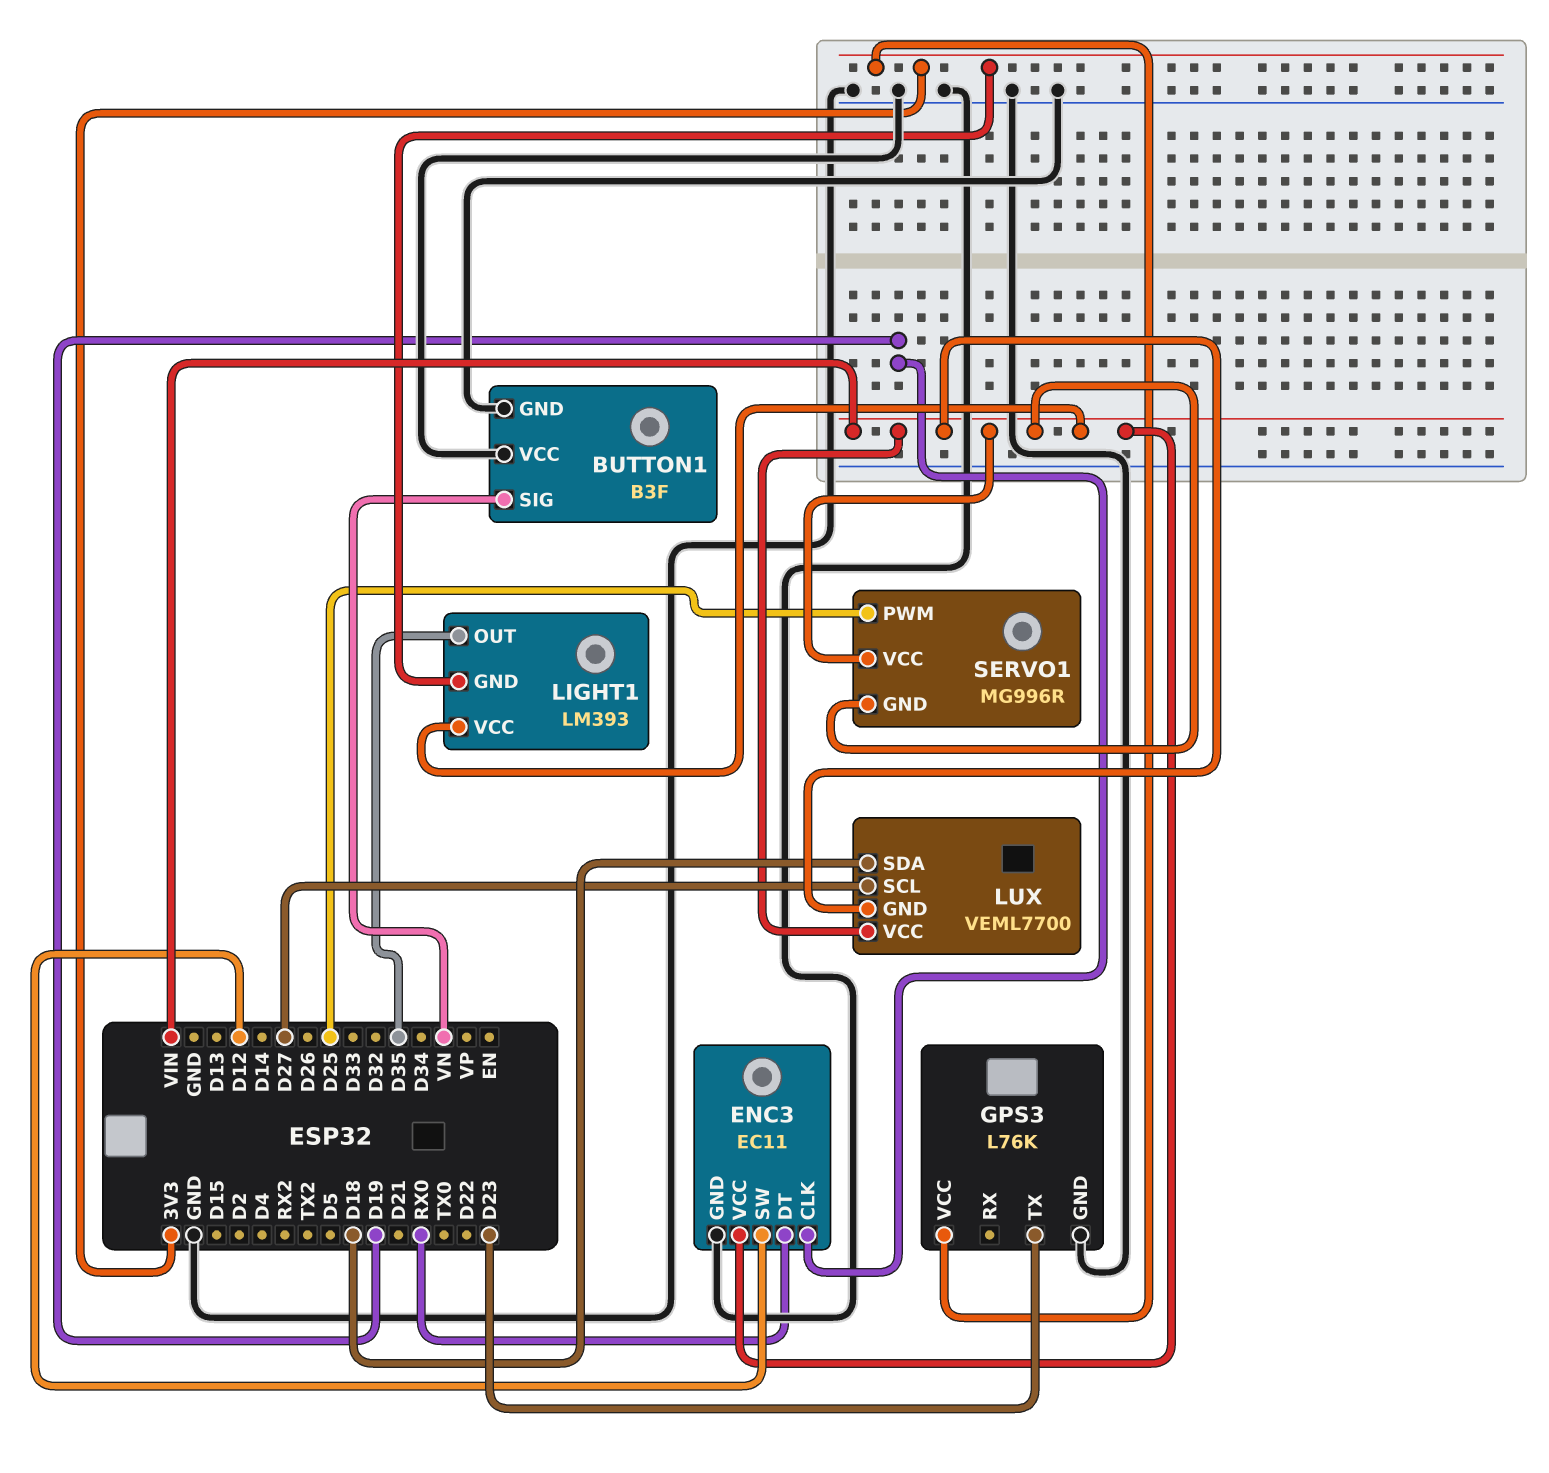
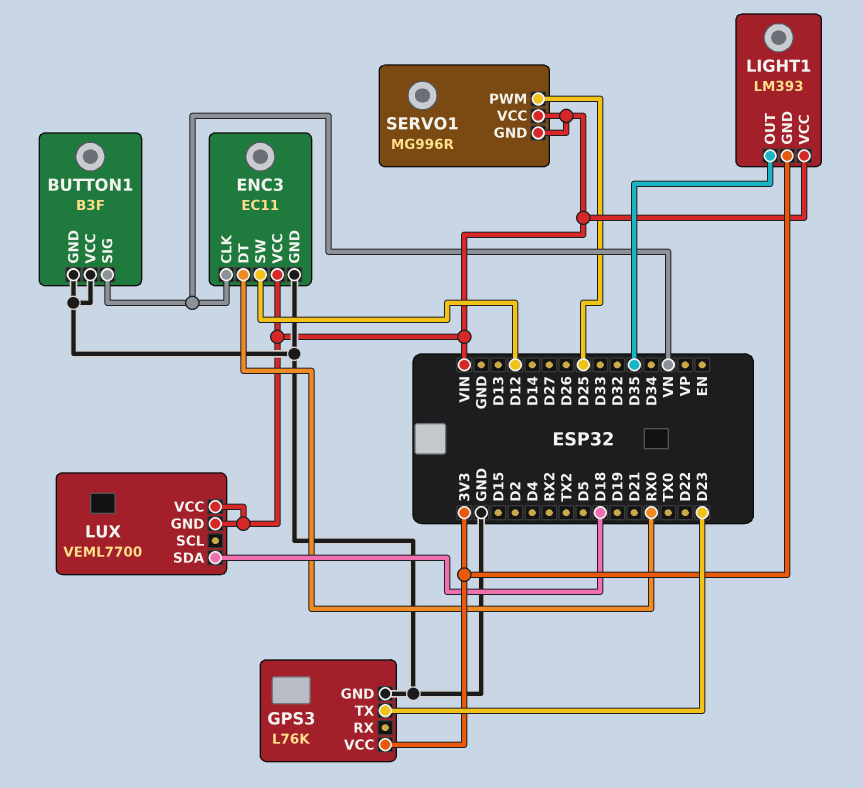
ENC3 pin CLK: D19 -> VN
LUX pin SCL: D27 -> none

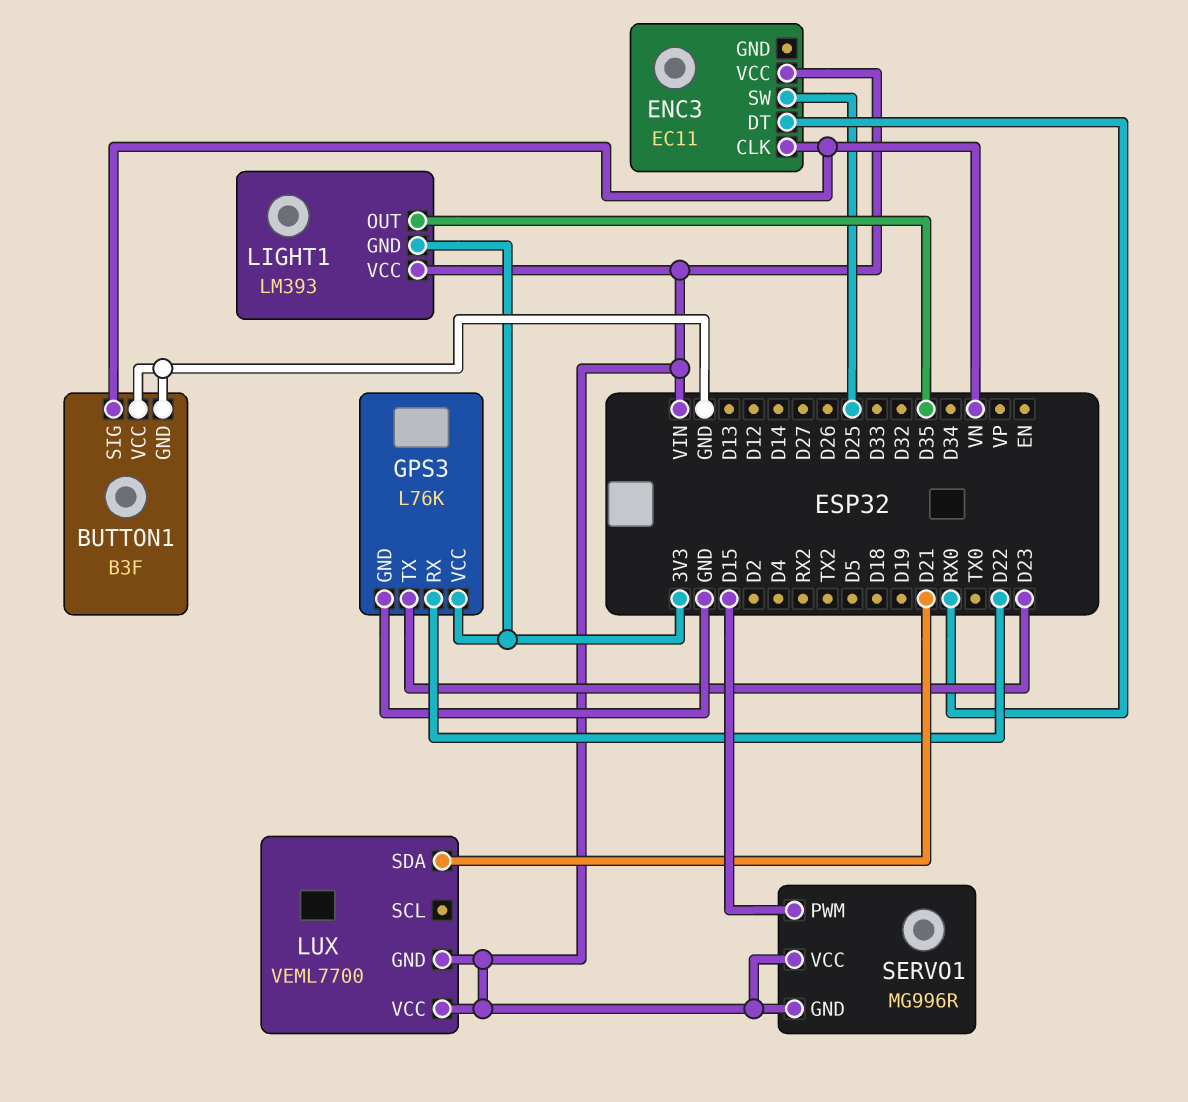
ENC3 pin GND: GND -> none
ENC3 pin SW: D12 -> D25
GPS3 pin RX: none -> D22
LUX pin SDA: D18 -> D21
SERVO1 pin PWM: D25 -> D15

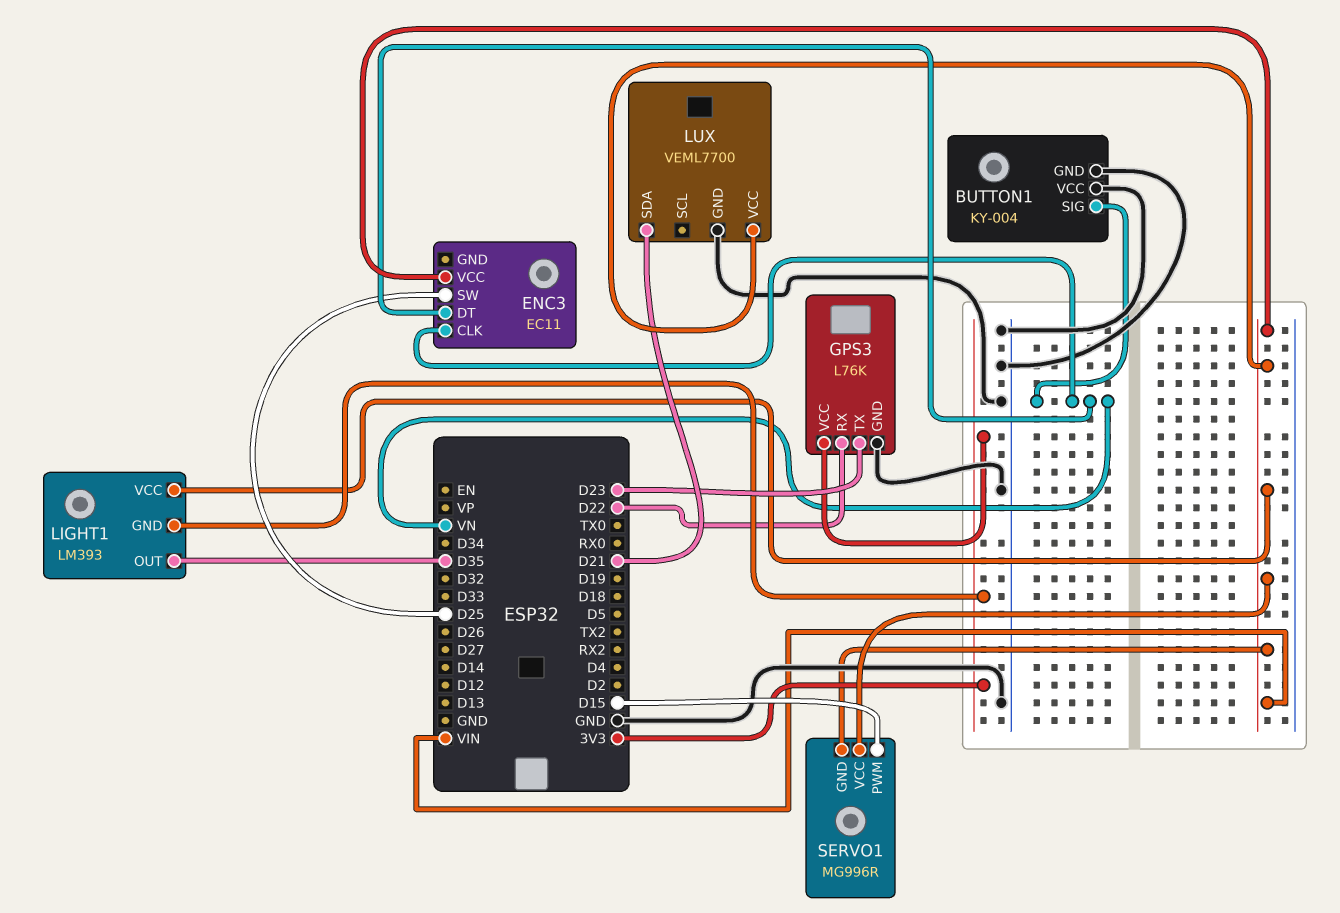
BUTTON1: B3F -> KY-004
ENC3 pin DT: RX0 -> VN
LUX pin GND: VIN -> GND

